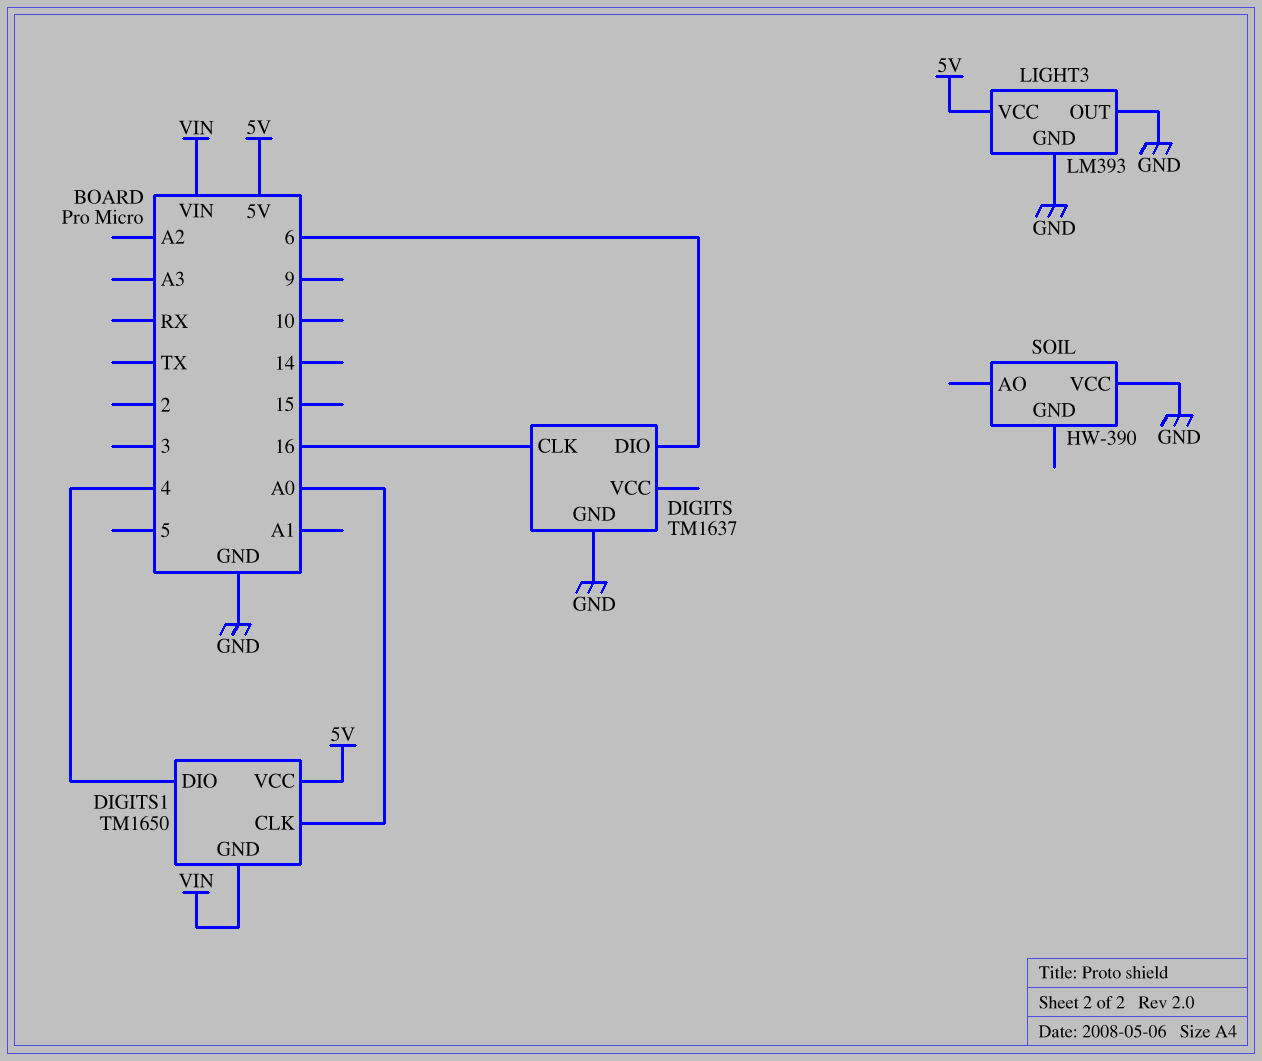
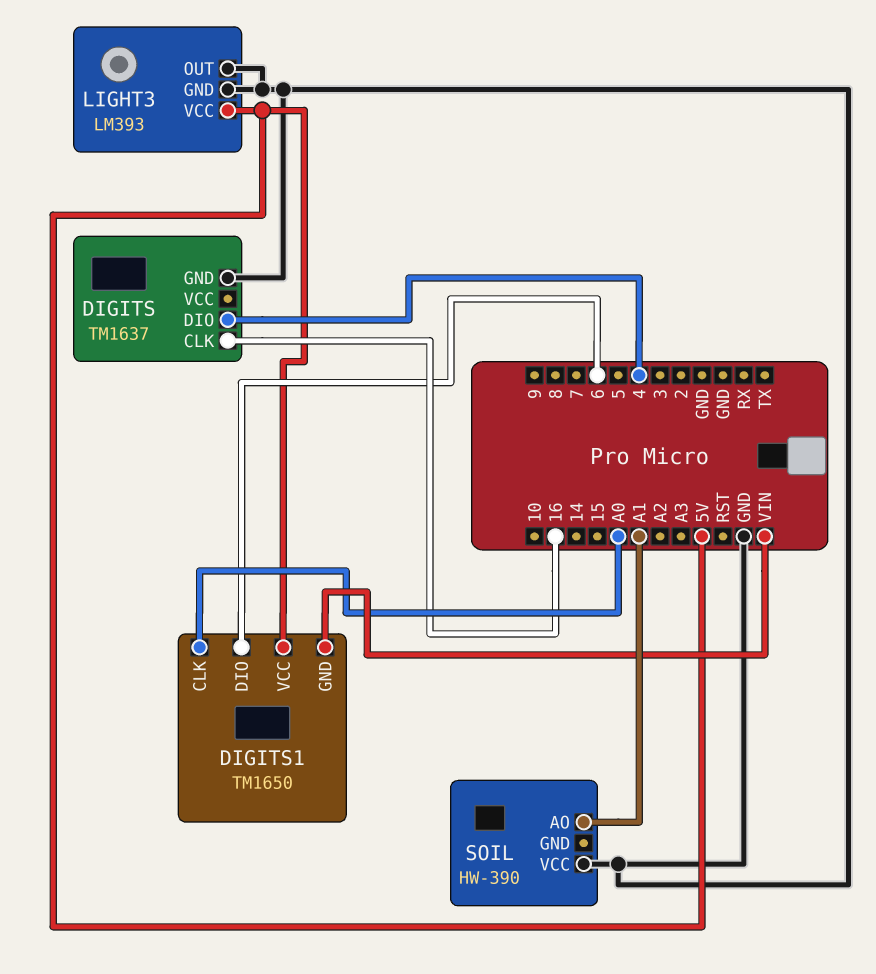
DIGITS pin DIO: 6 -> 4
DIGITS1 pin DIO: 4 -> 6
SOIL pin AO: none -> A1

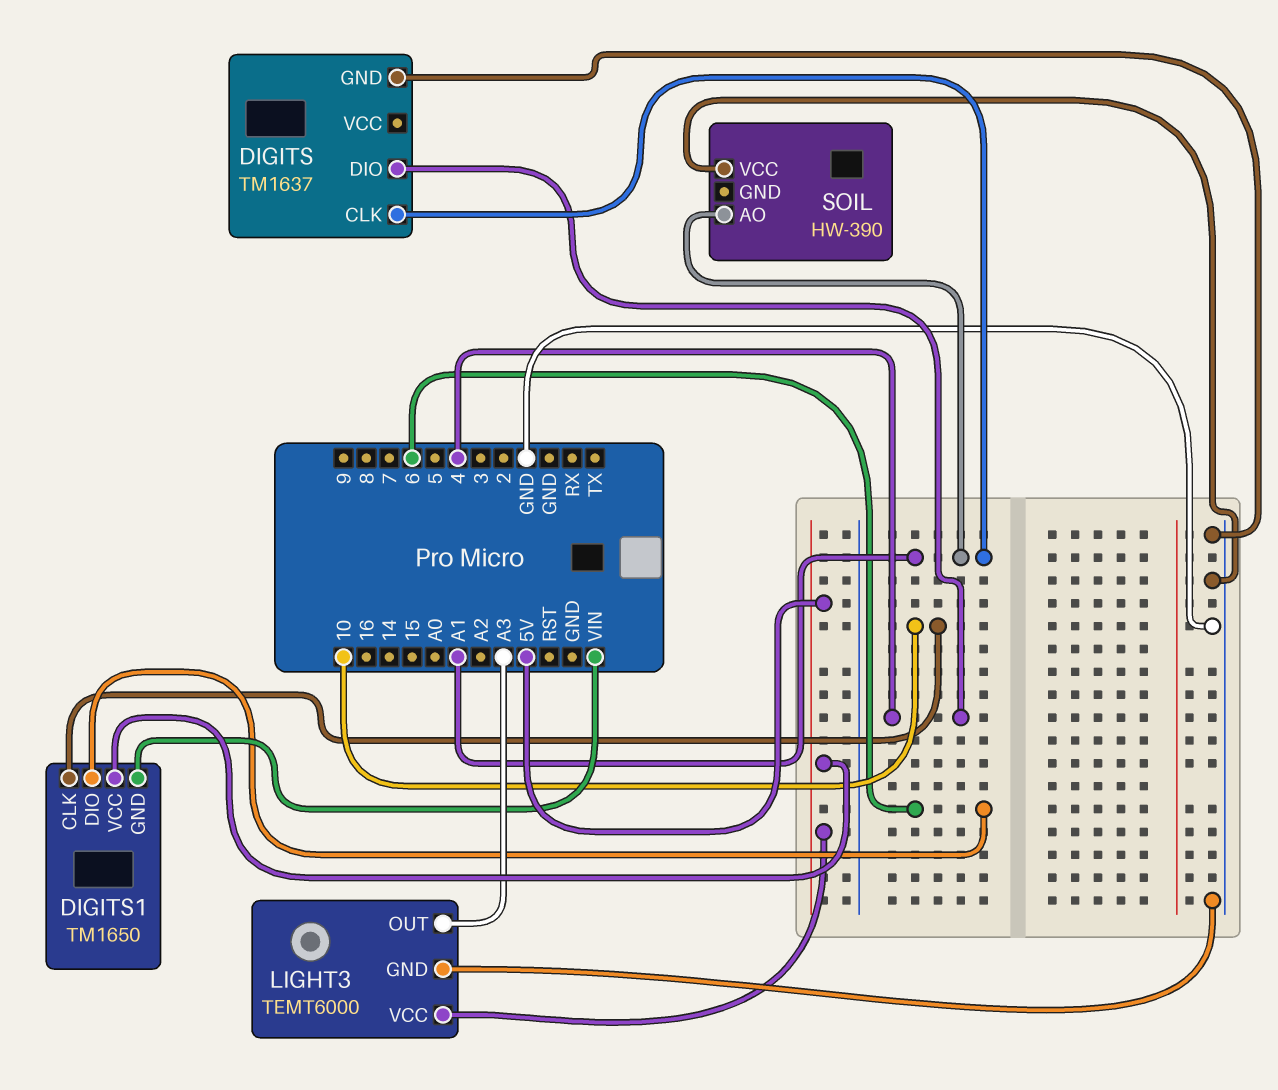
DIGITS pin CLK: 16 -> A1
DIGITS1 pin CLK: A0 -> 10
LIGHT3: LM393 -> TEMT6000
LIGHT3 pin OUT: GND -> A3

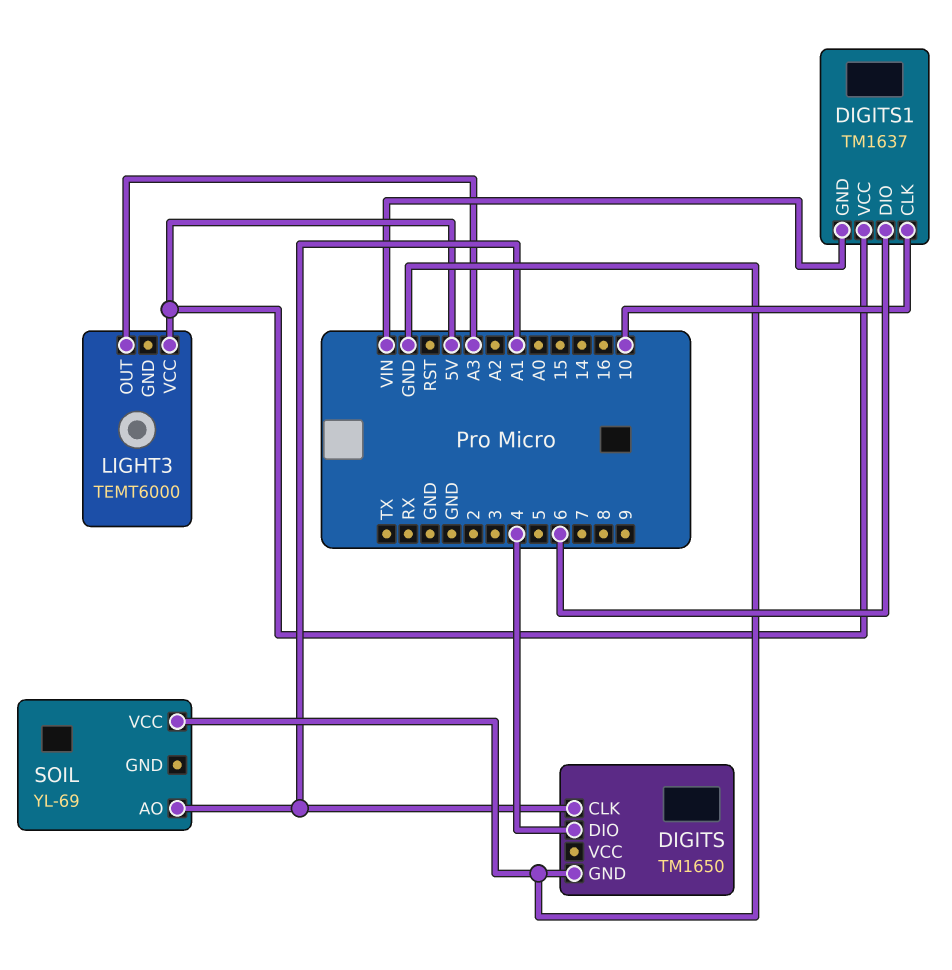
DIGITS: TM1637 -> TM1650
DIGITS1: TM1650 -> TM1637
LIGHT3 pin GND: GND -> none
SOIL: HW-390 -> YL-69

